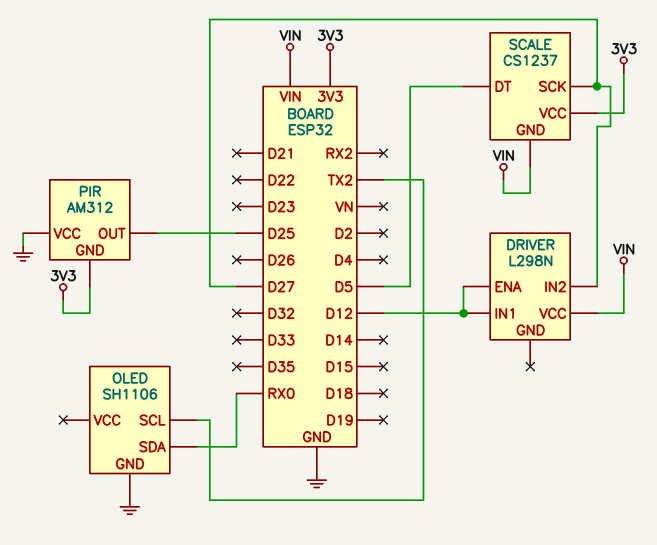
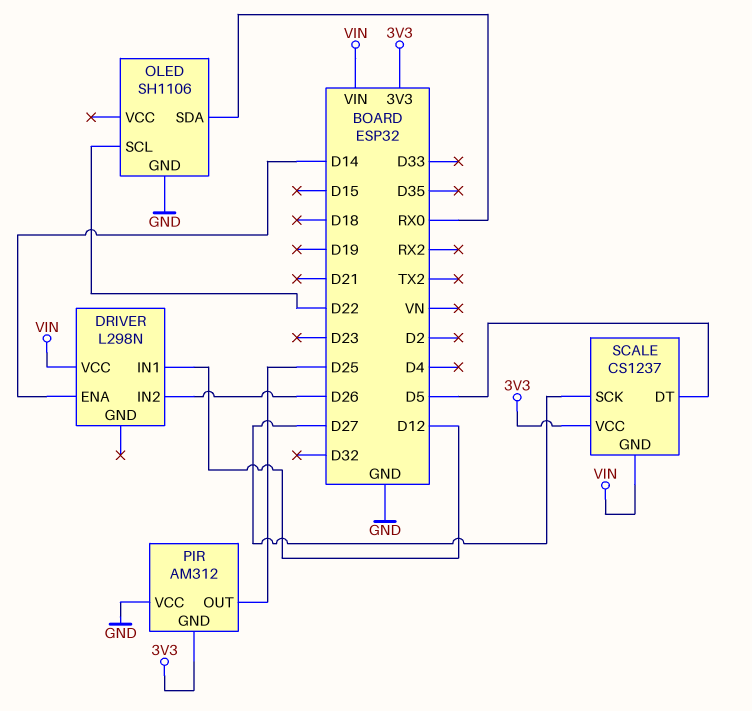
DRIVER pin ENA: D12 -> D14
DRIVER pin IN2: D27 -> D26
OLED pin SCL: TX2 -> D22

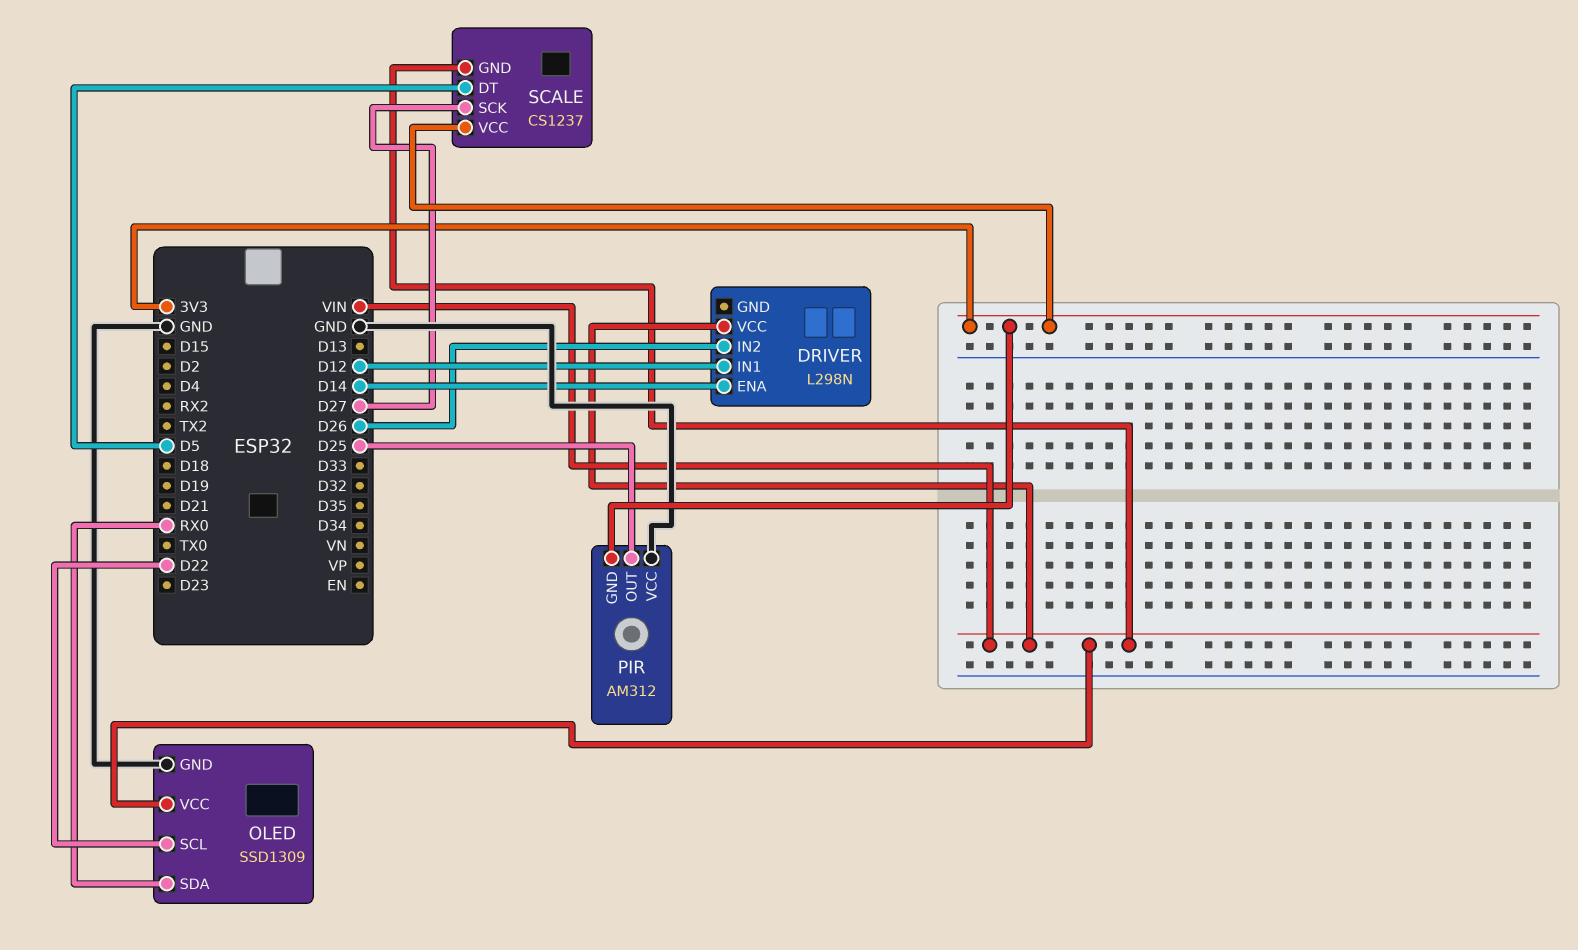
OLED: SH1106 -> SSD1309
OLED pin VCC: none -> VIN

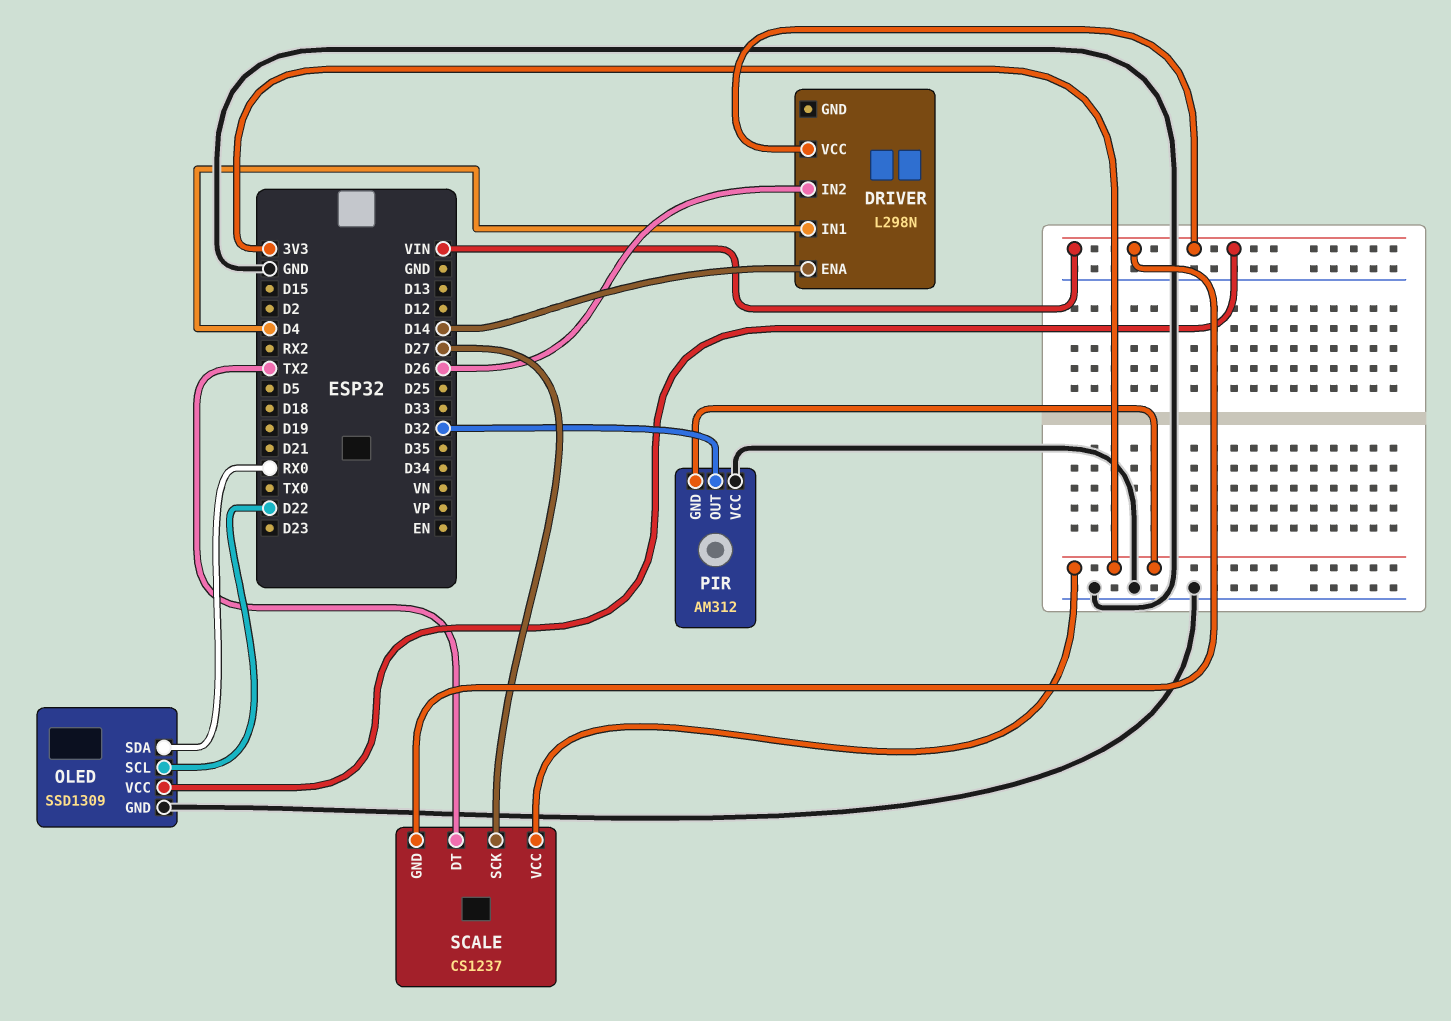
DRIVER pin IN1: D12 -> D4
PIR pin OUT: D25 -> D32
SCALE pin DT: D5 -> TX2

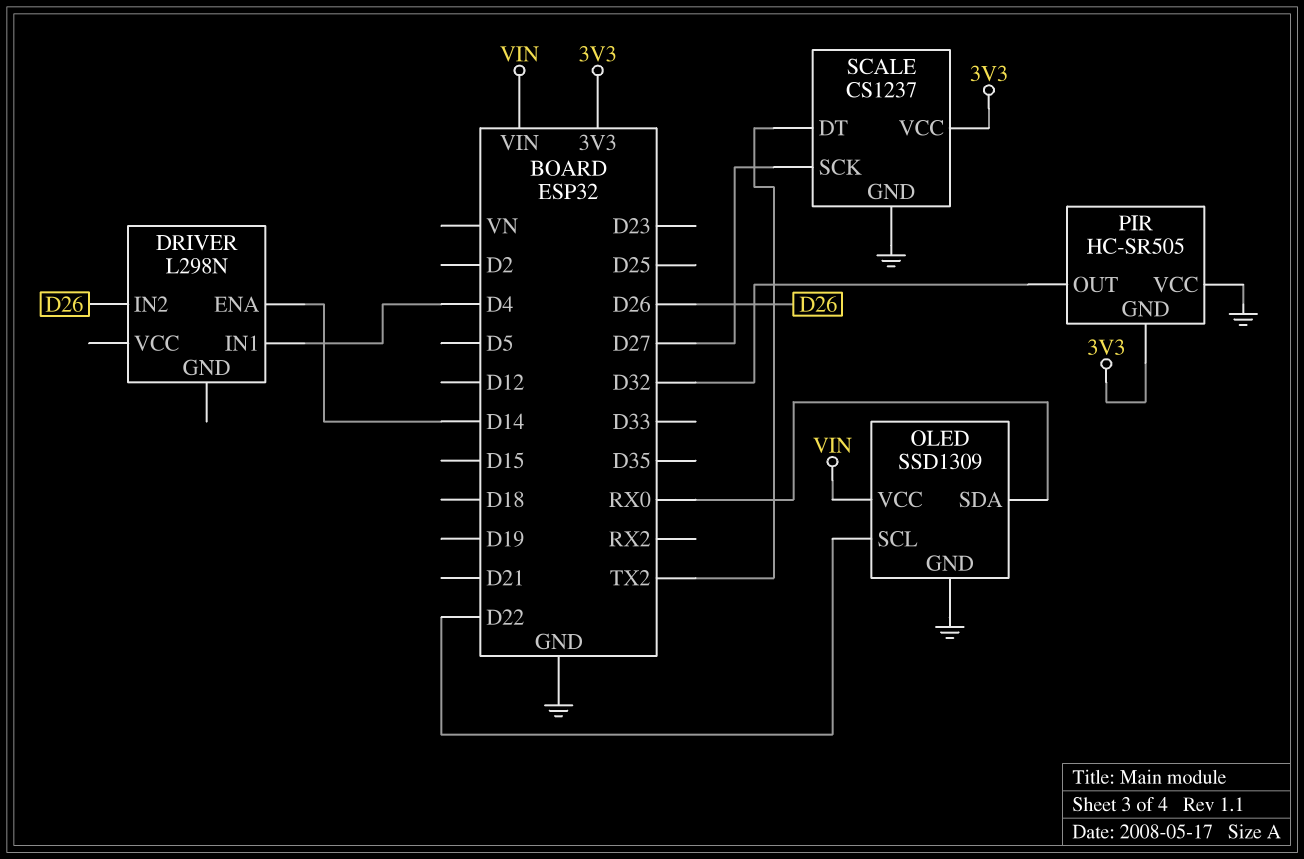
DRIVER pin VCC: VIN -> none
PIR: AM312 -> HC-SR505
SCALE pin GND: VIN -> GND

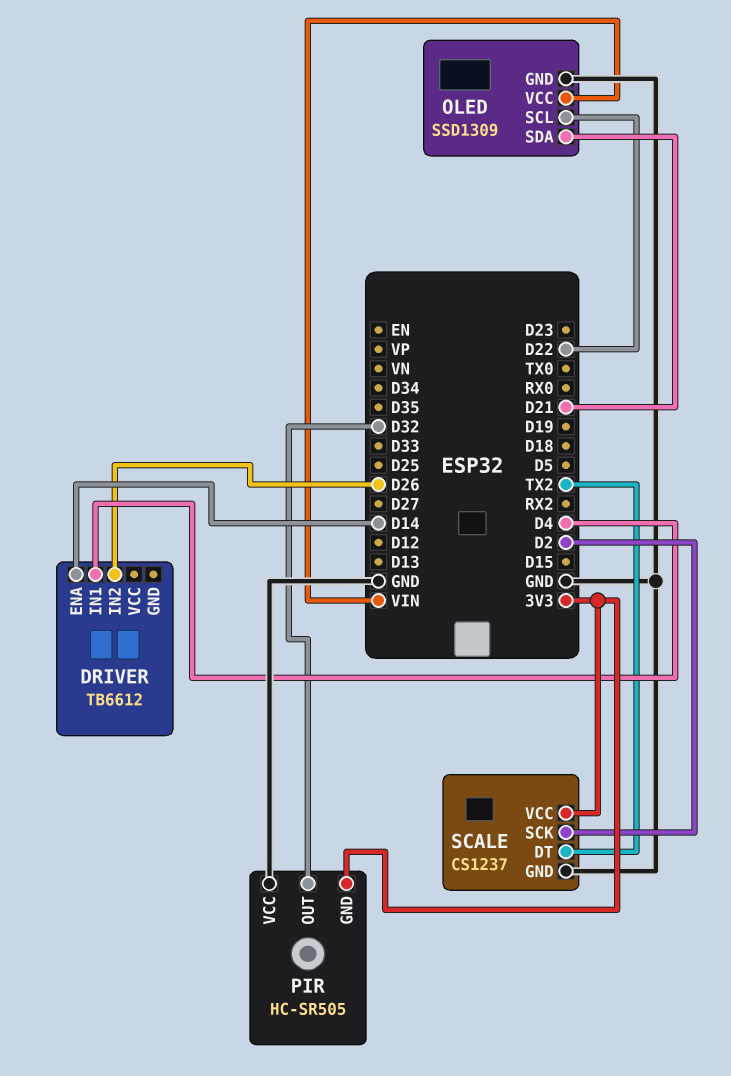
DRIVER: L298N -> TB6612
OLED pin SDA: RX0 -> D21
SCALE pin SCK: D27 -> D2

